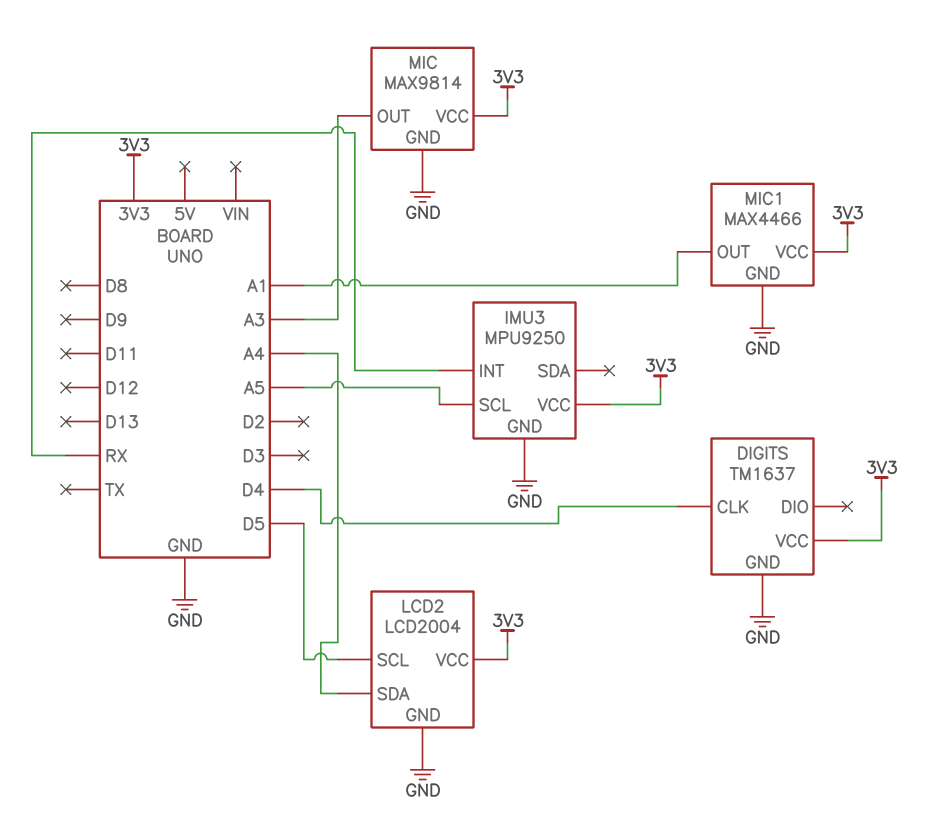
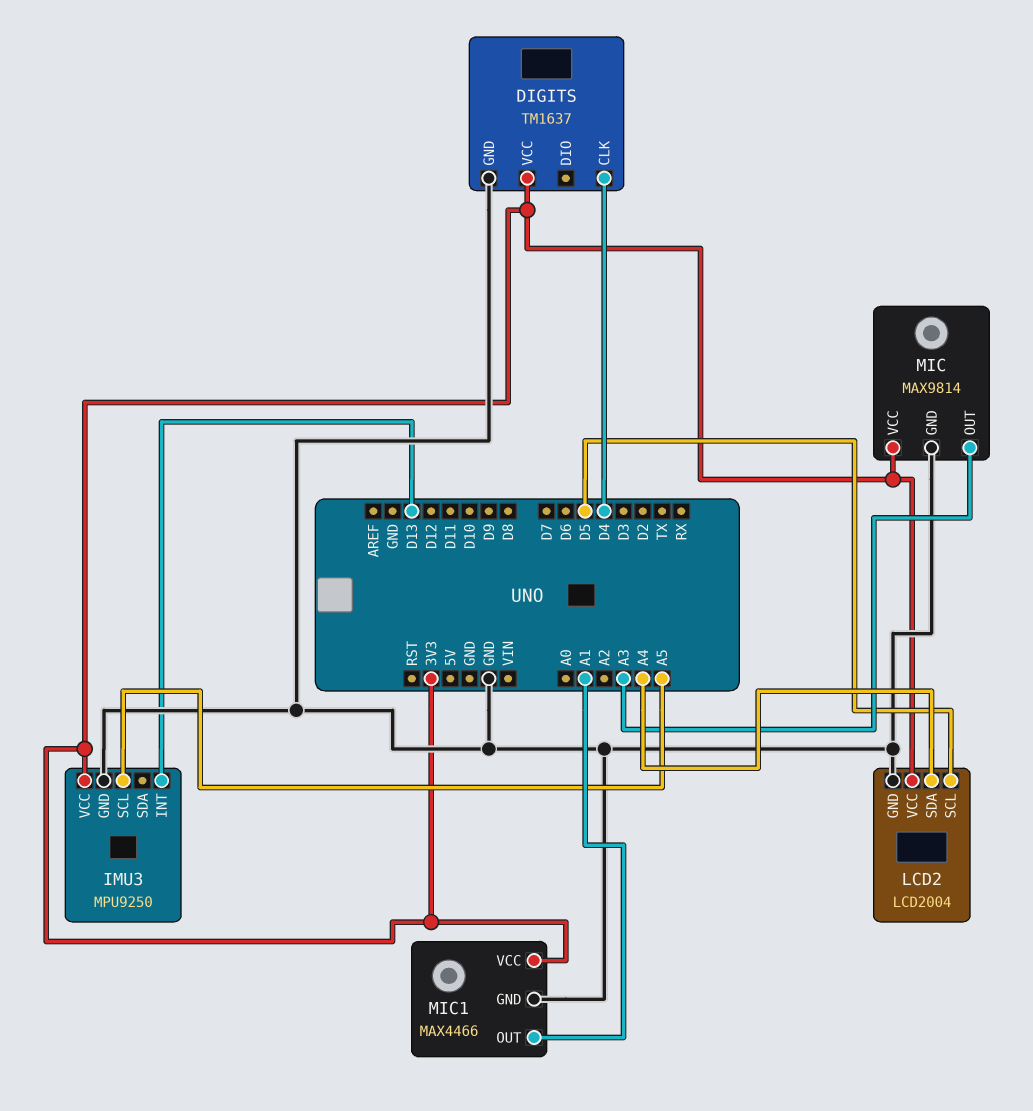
IMU3 pin INT: RX -> D13

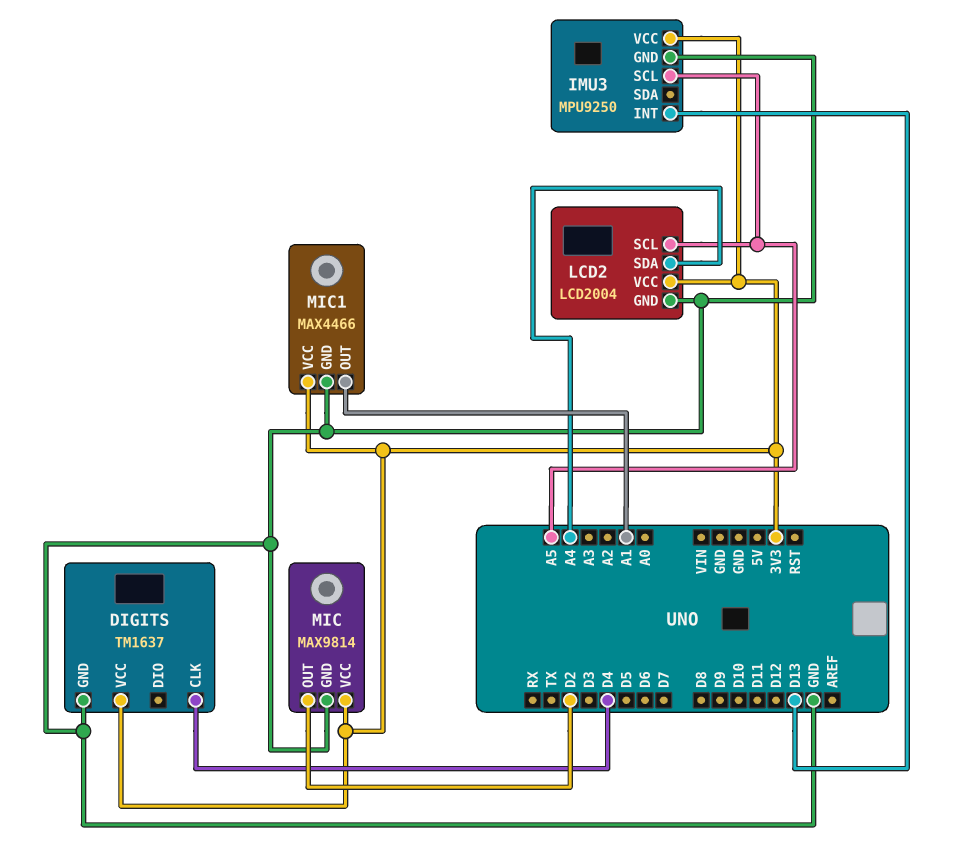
LCD2 pin SCL: D5 -> A5
MIC pin OUT: A3 -> D2

